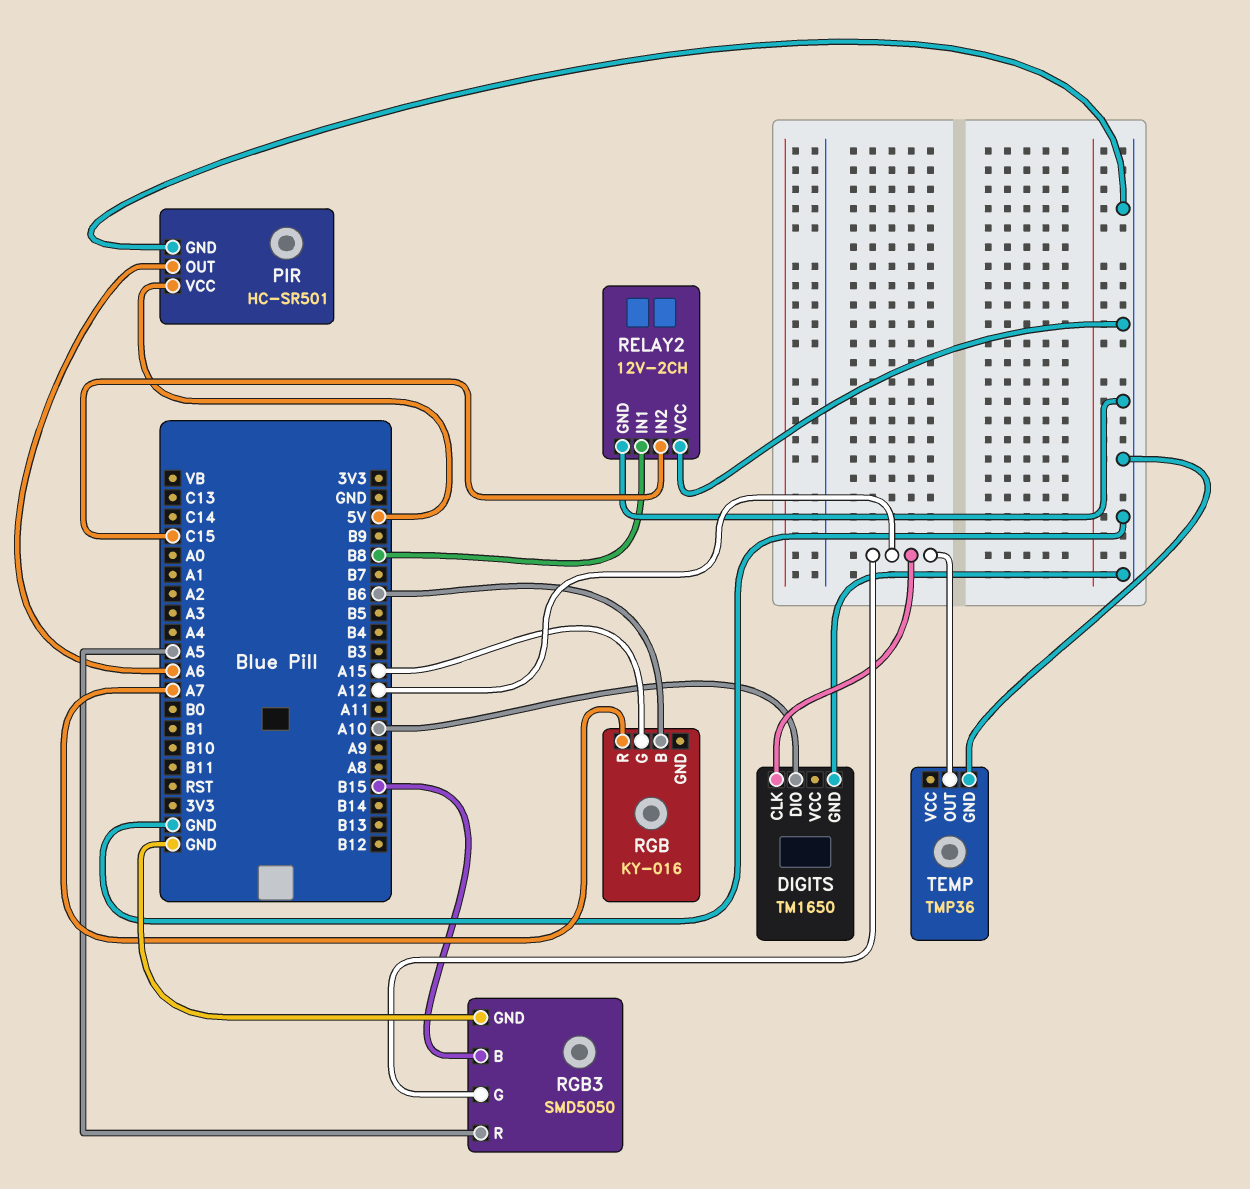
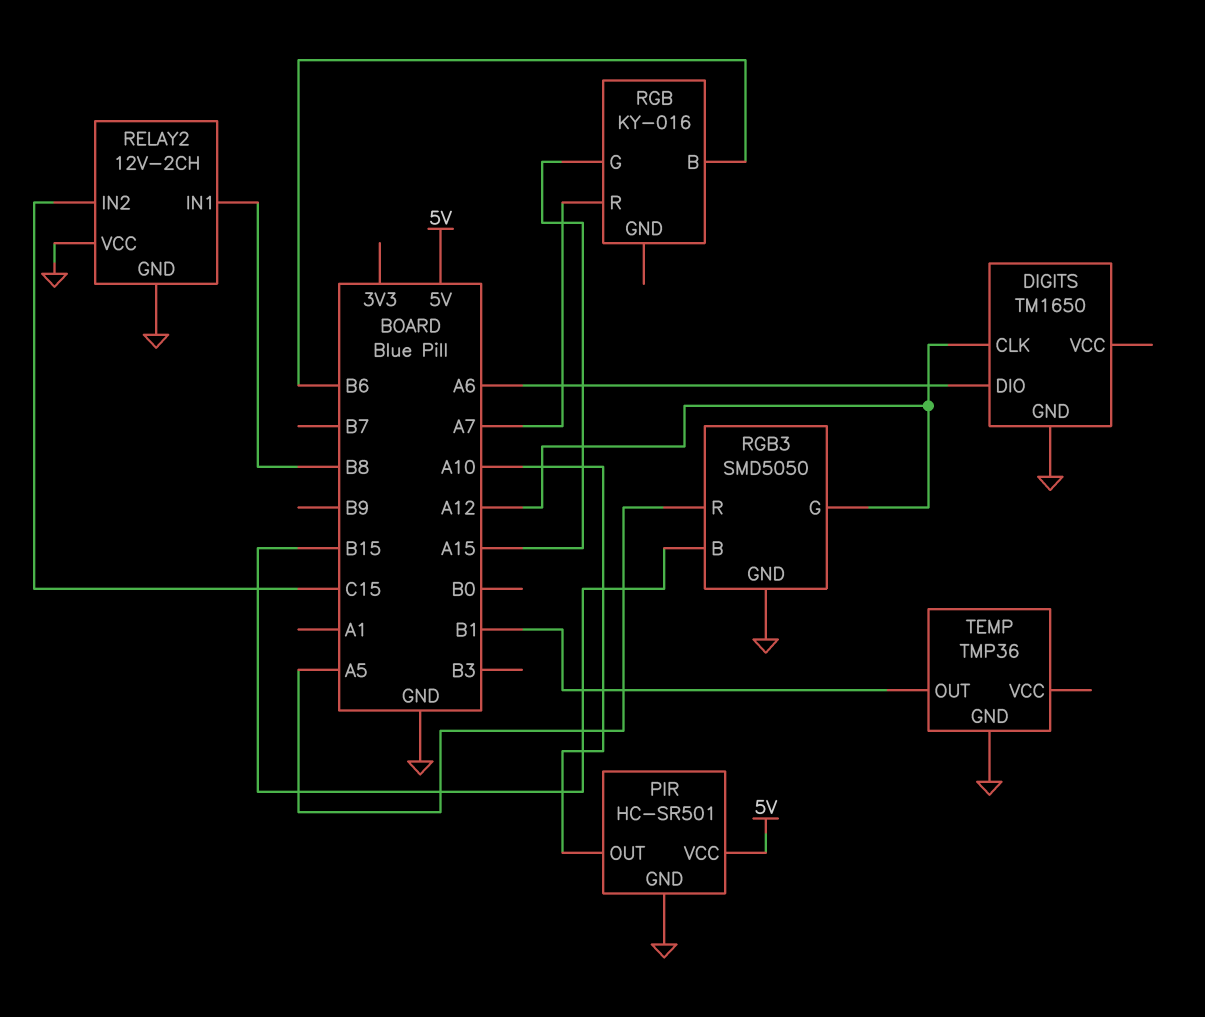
DIGITS pin DIO: A10 -> A6
PIR pin OUT: A6 -> A10
TEMP pin OUT: A12 -> B1

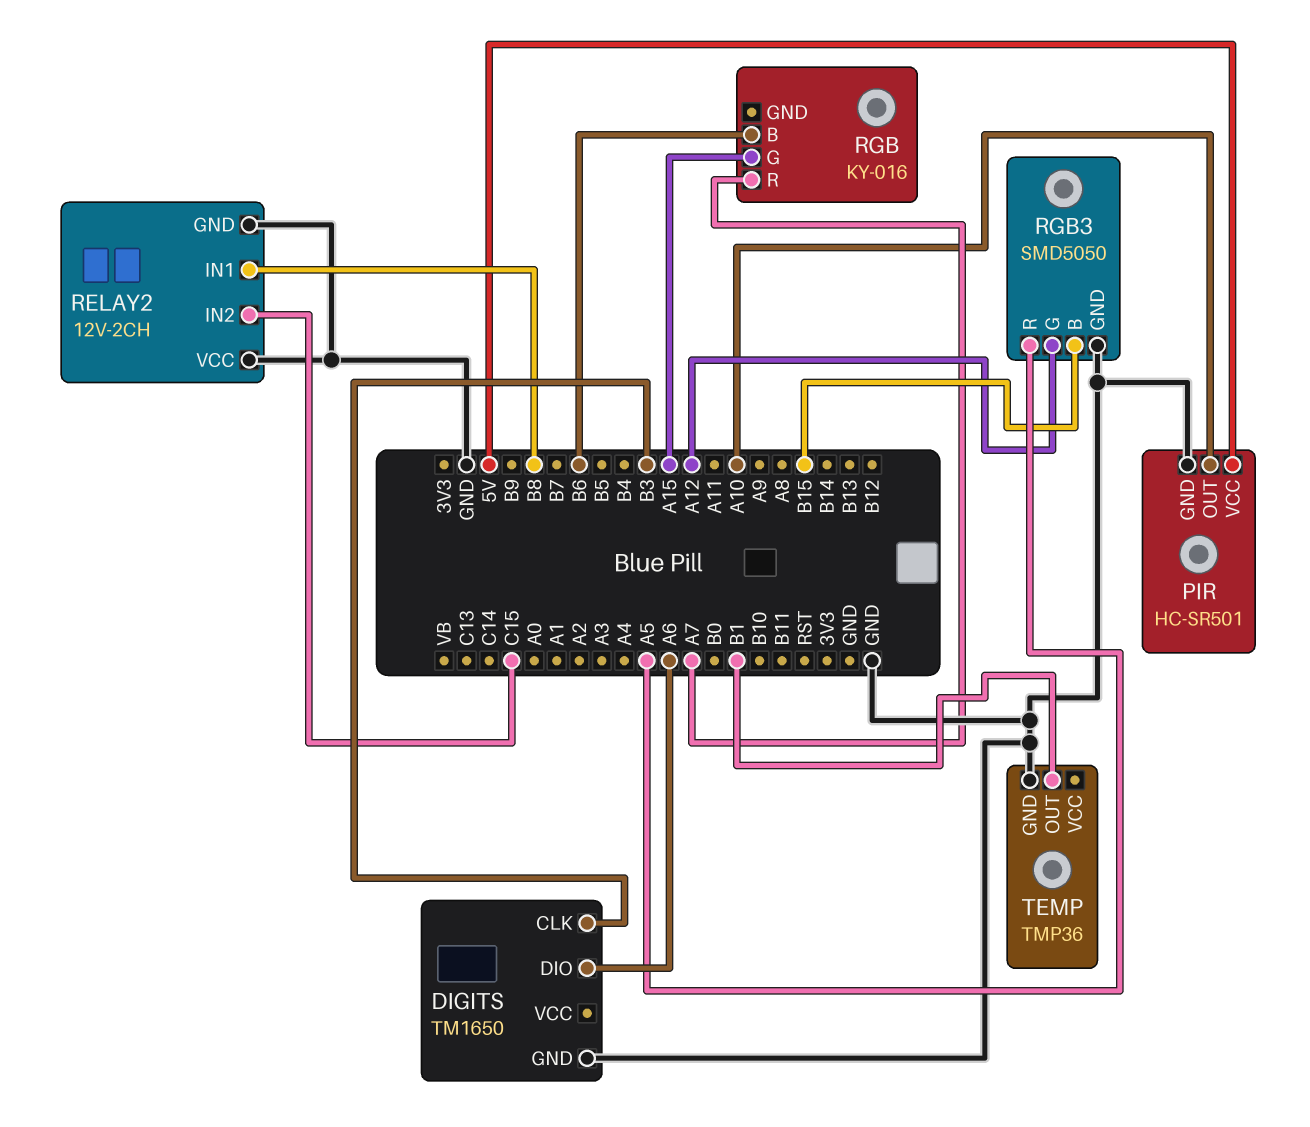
DIGITS pin CLK: A12 -> B3

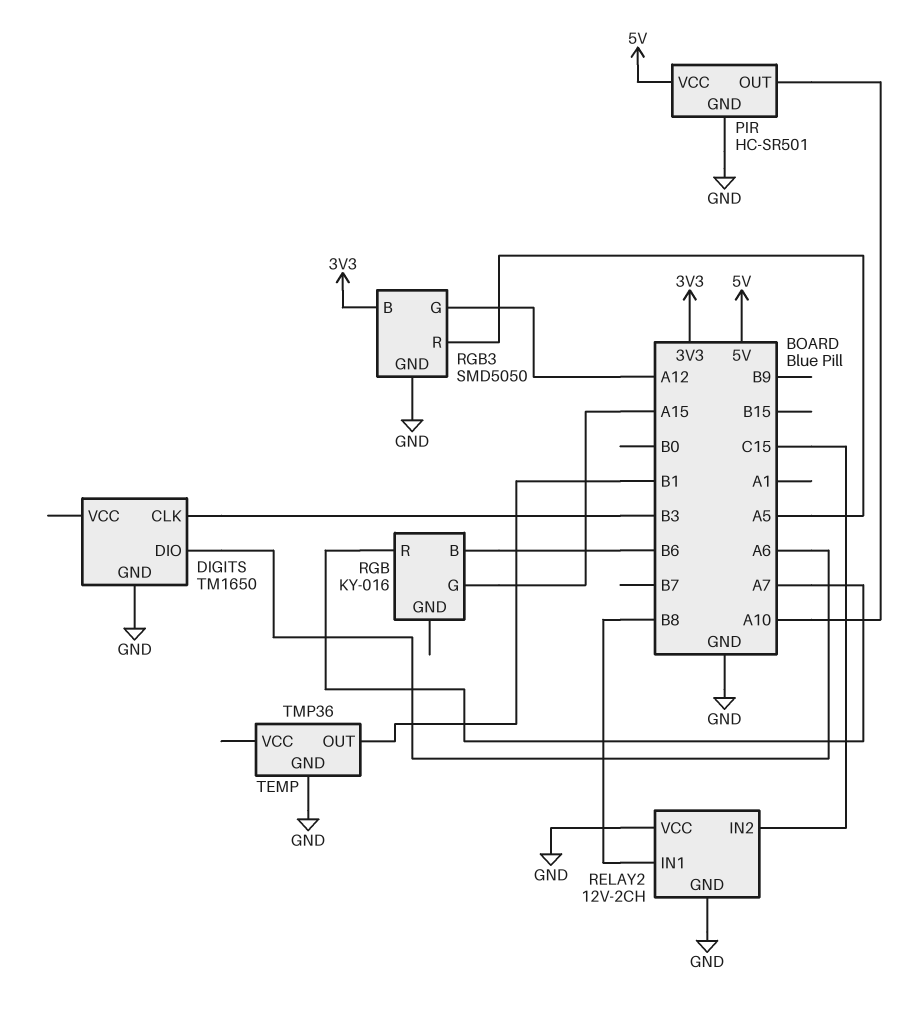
RGB3 pin B: B15 -> 3V3

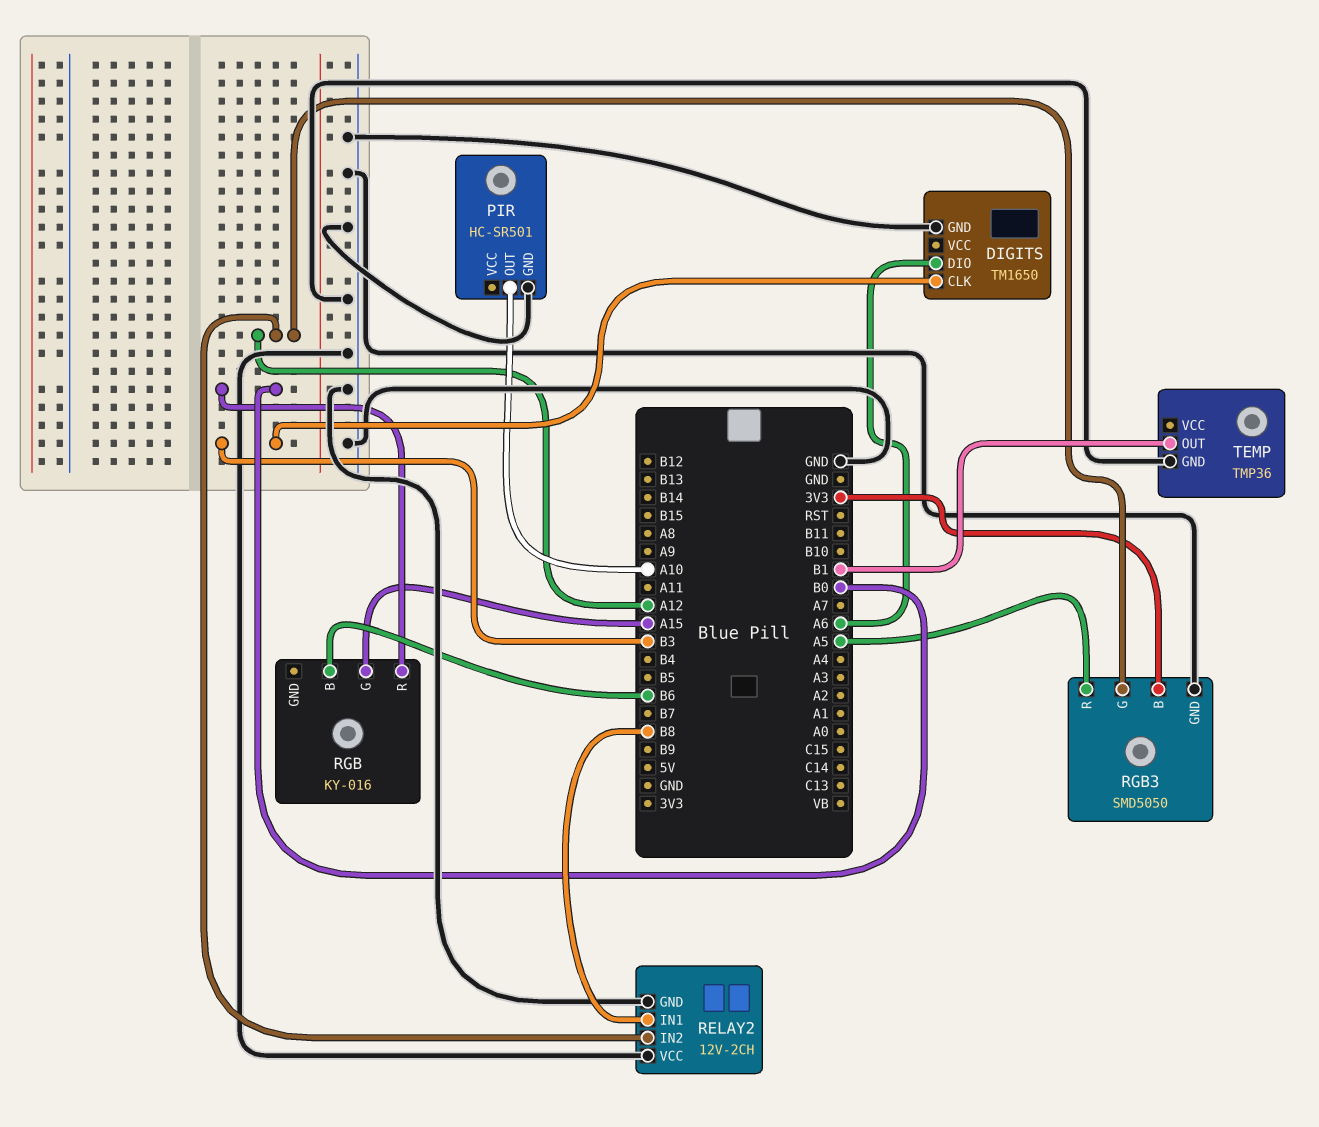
PIR pin VCC: 5V -> none
RELAY2 pin IN2: C15 -> A12
RGB pin R: A7 -> B0

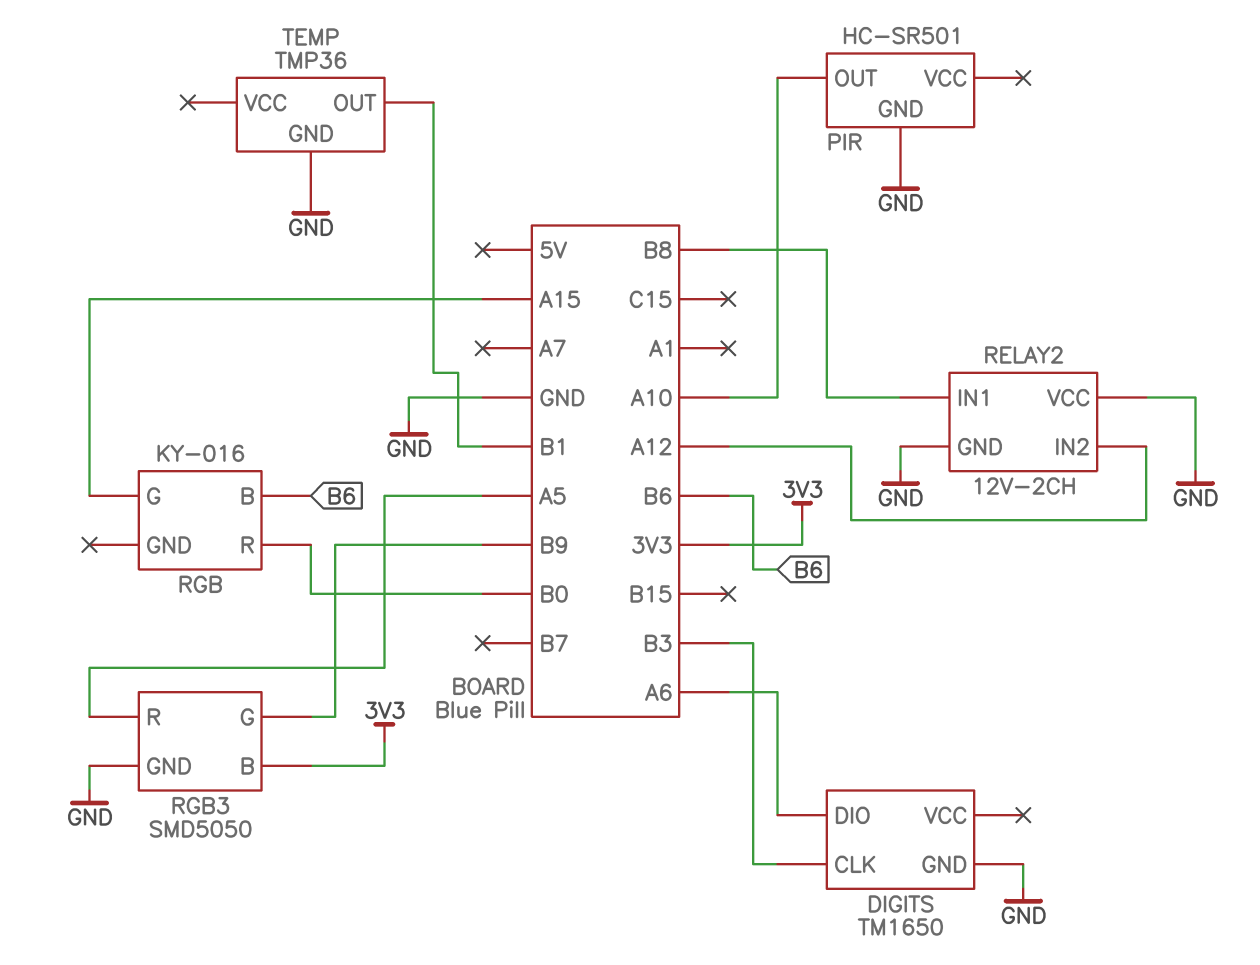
RGB3 pin G: A12 -> B9

